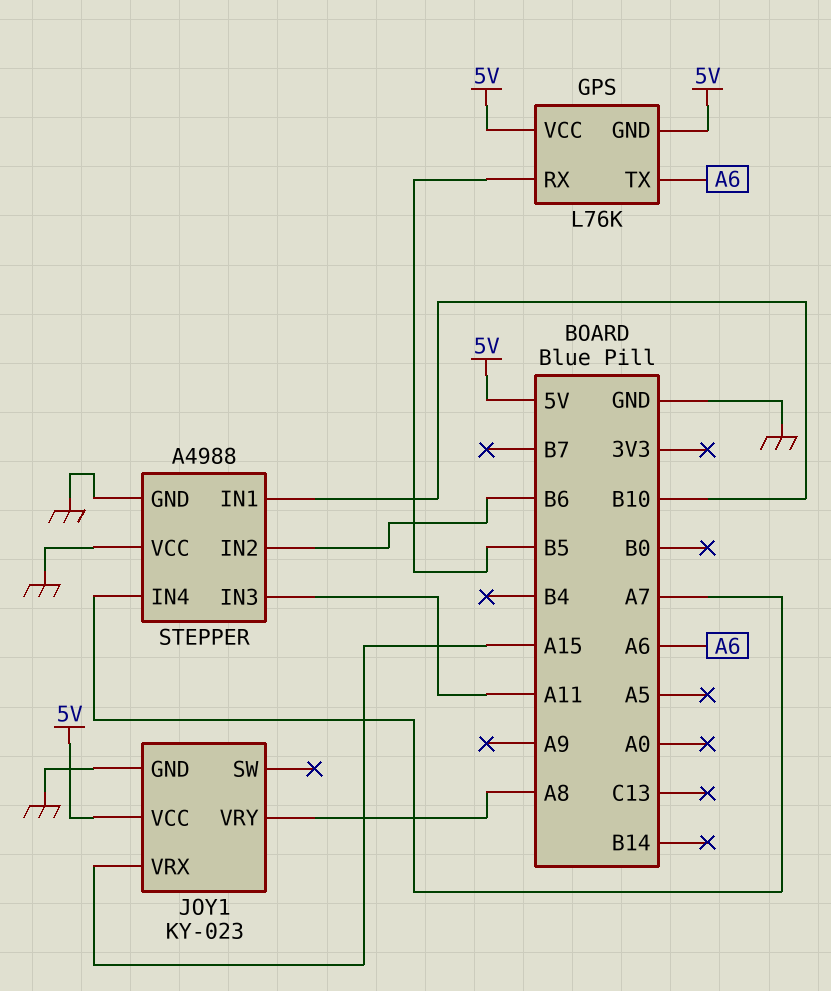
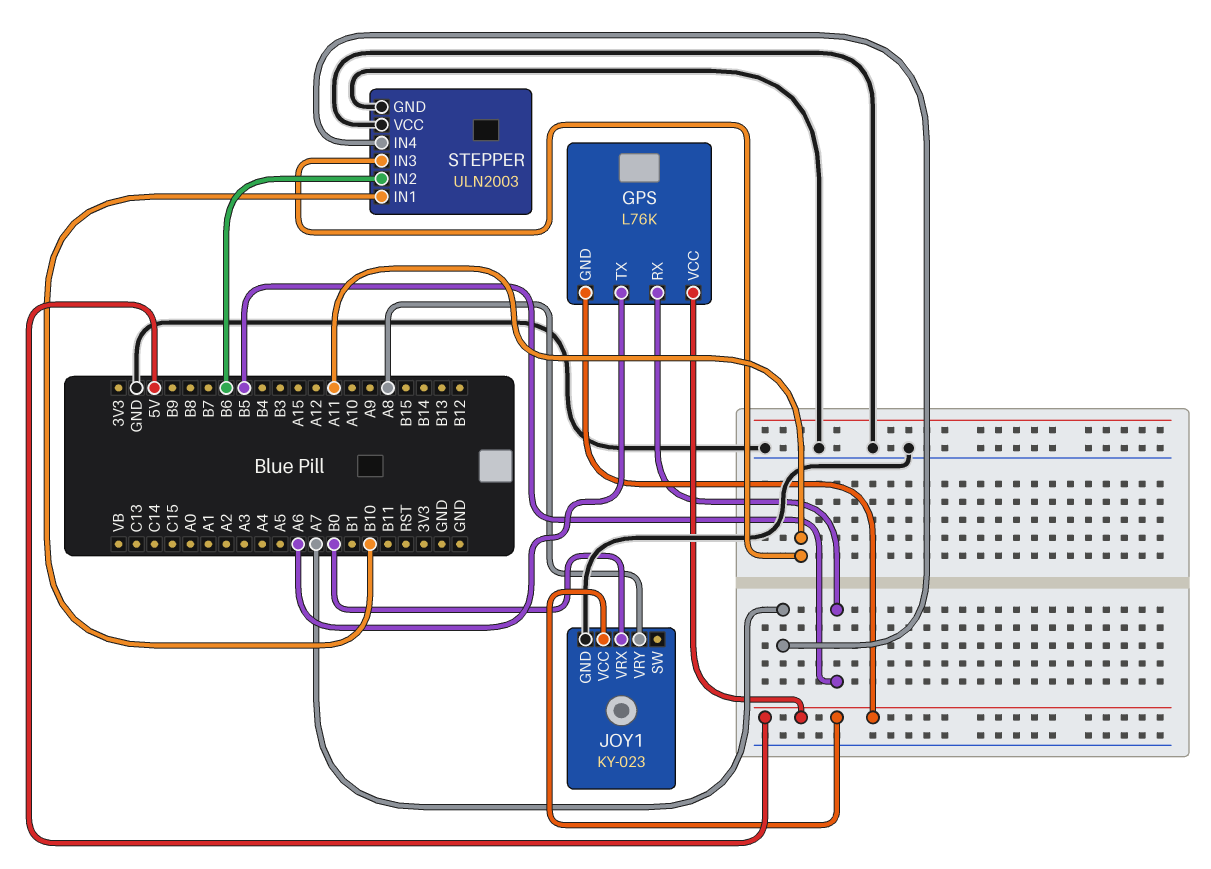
JOY1 pin VRX: A15 -> B0
STEPPER: A4988 -> ULN2003

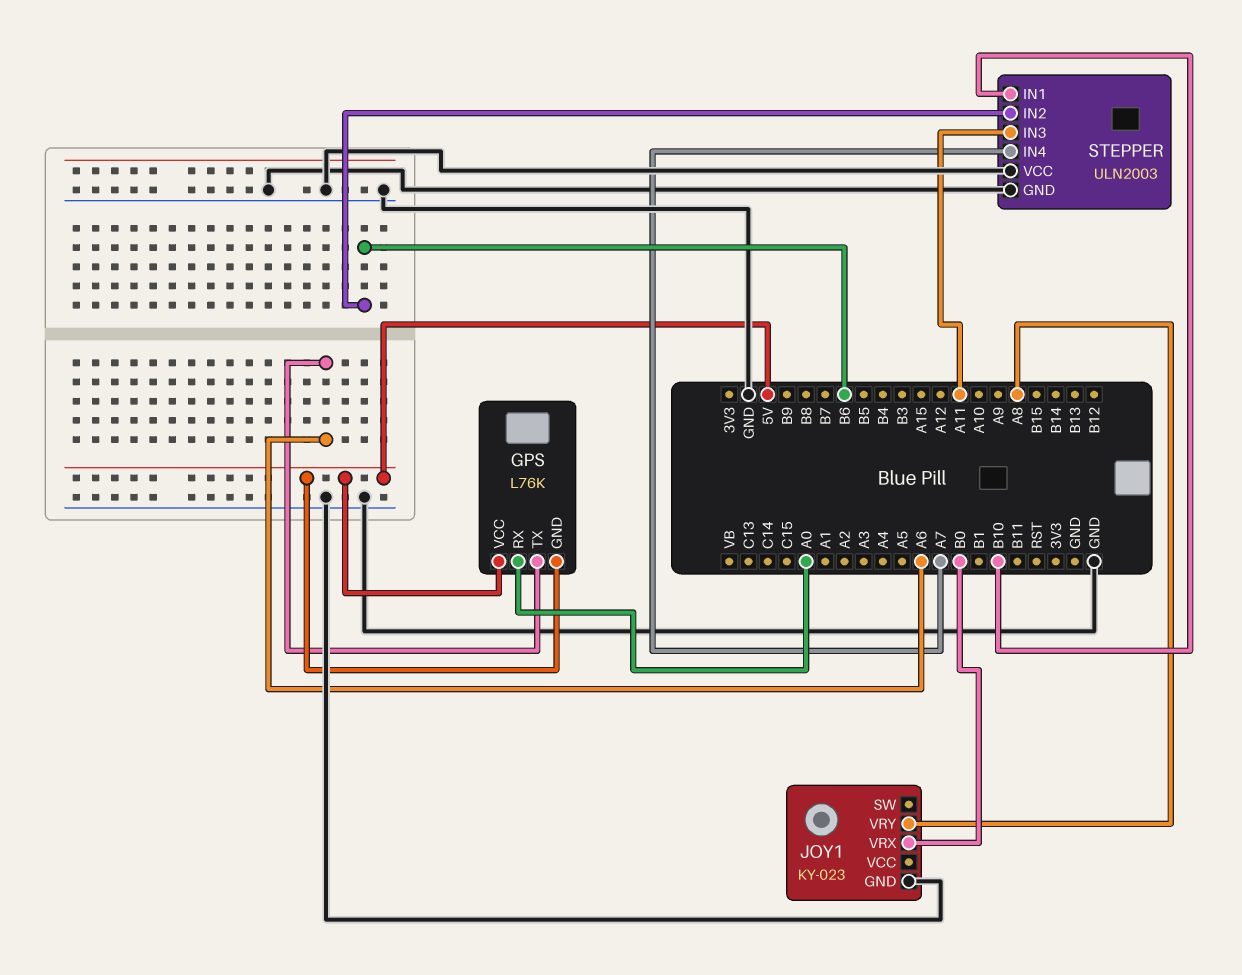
GPS pin RX: B5 -> A0
JOY1 pin VCC: 5V -> none

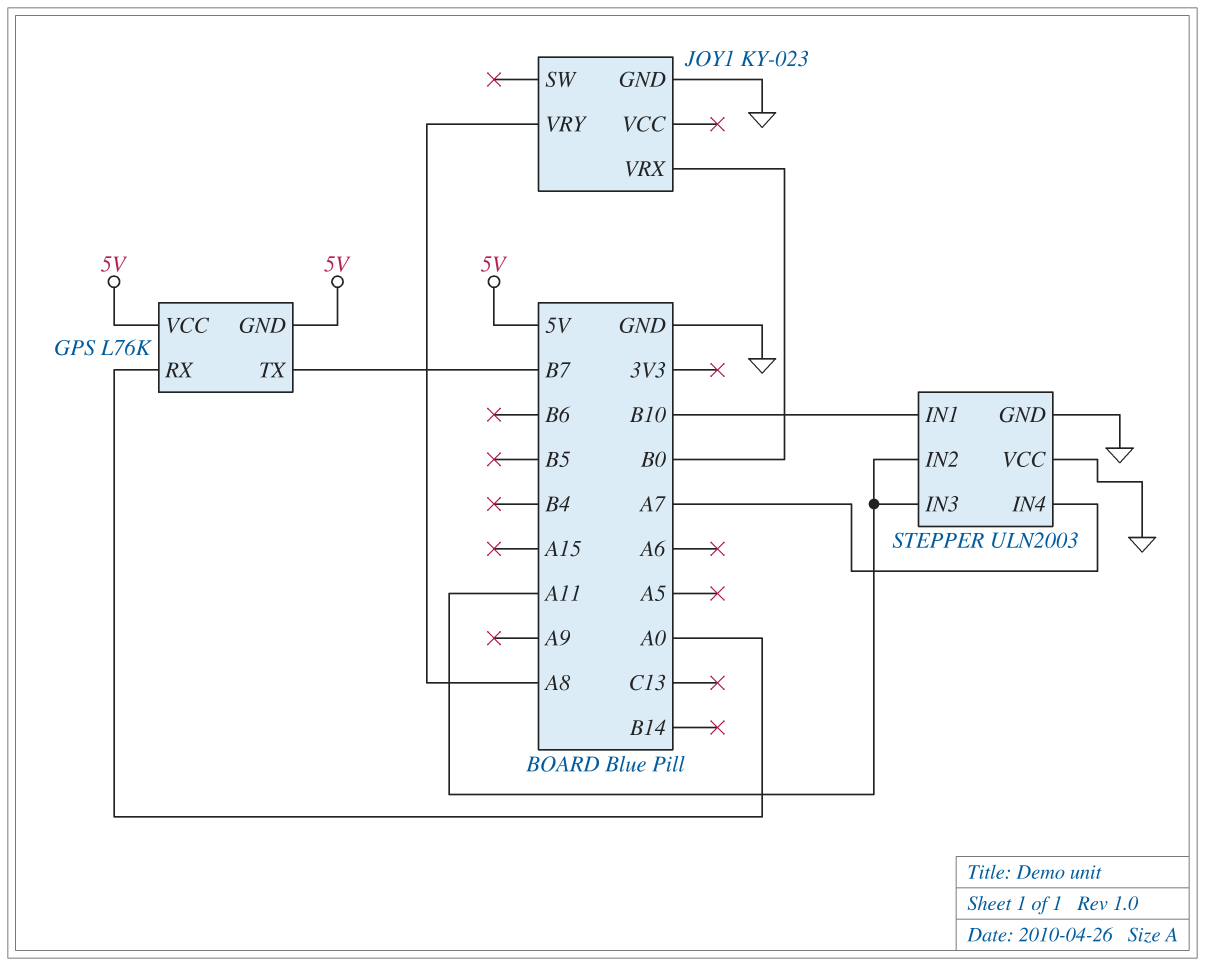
GPS pin TX: A6 -> B7
STEPPER pin IN2: B6 -> A11

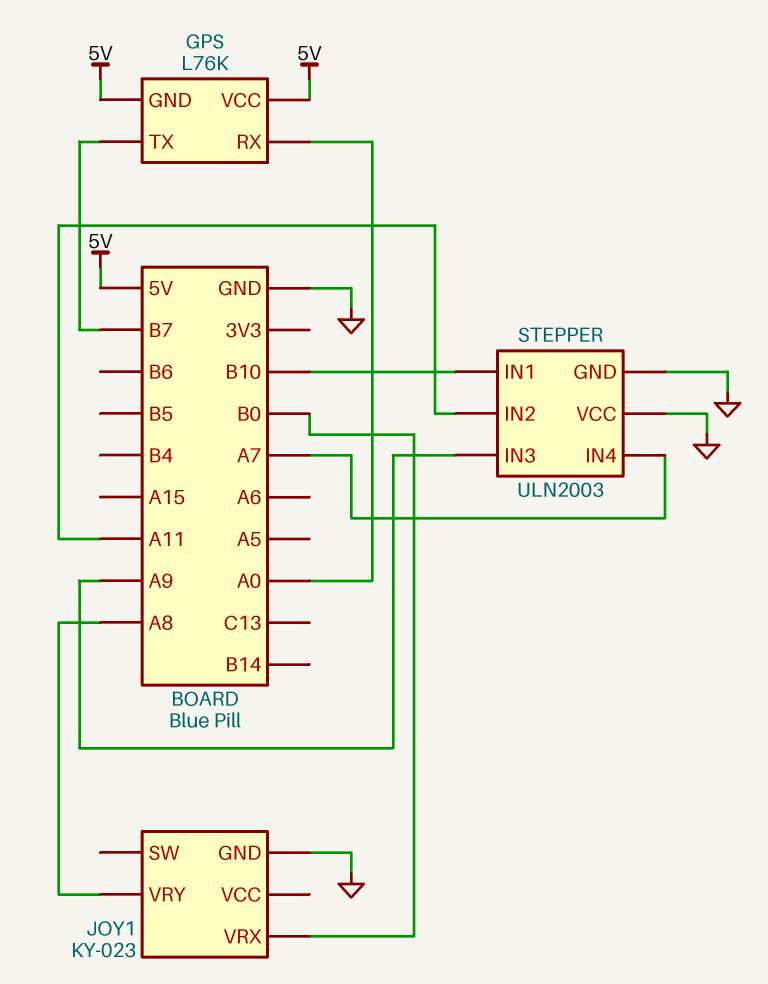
STEPPER pin IN3: A11 -> A9

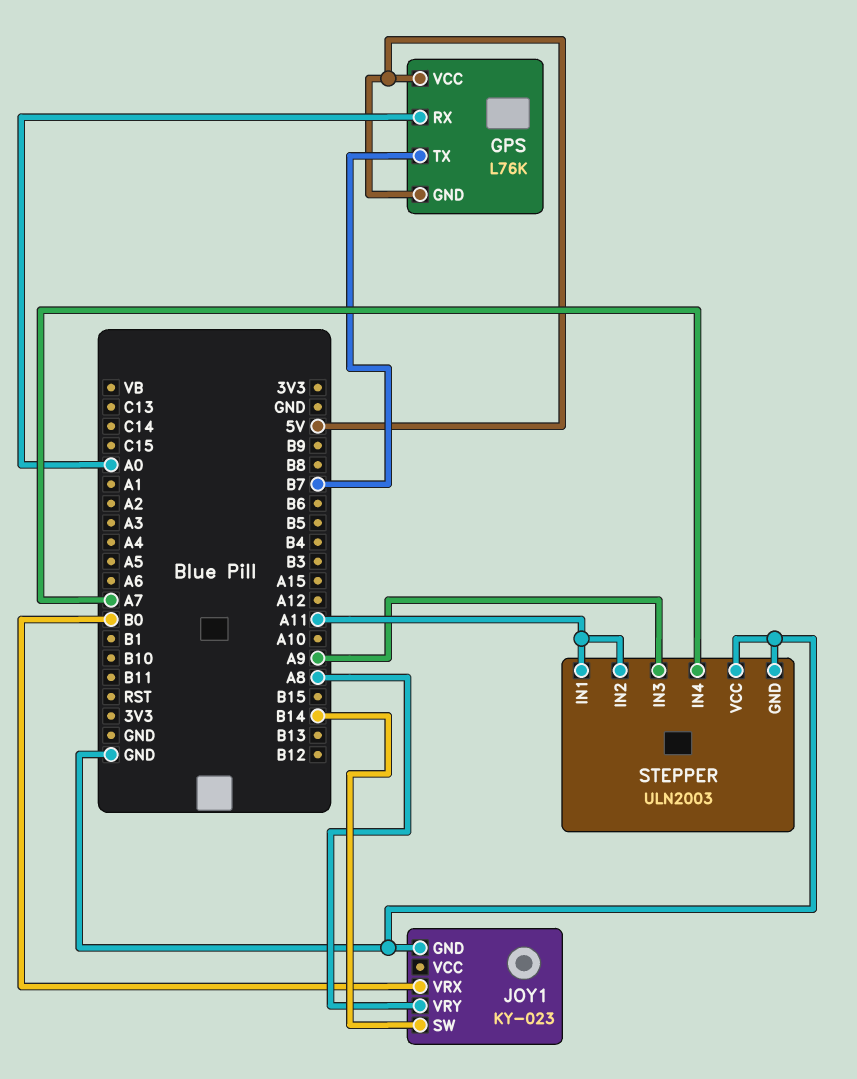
JOY1 pin SW: none -> B14
STEPPER pin IN1: B10 -> A11

